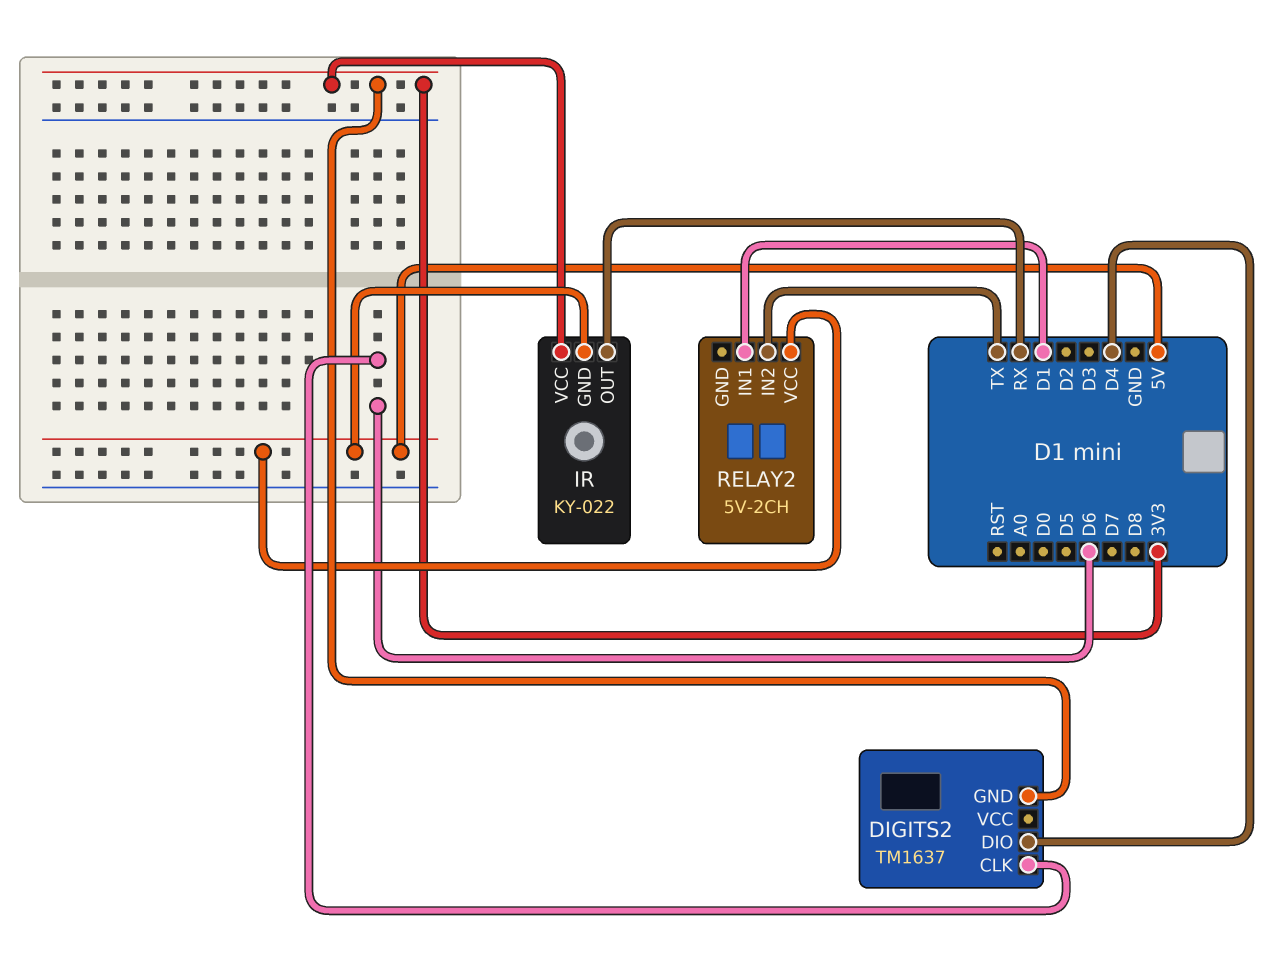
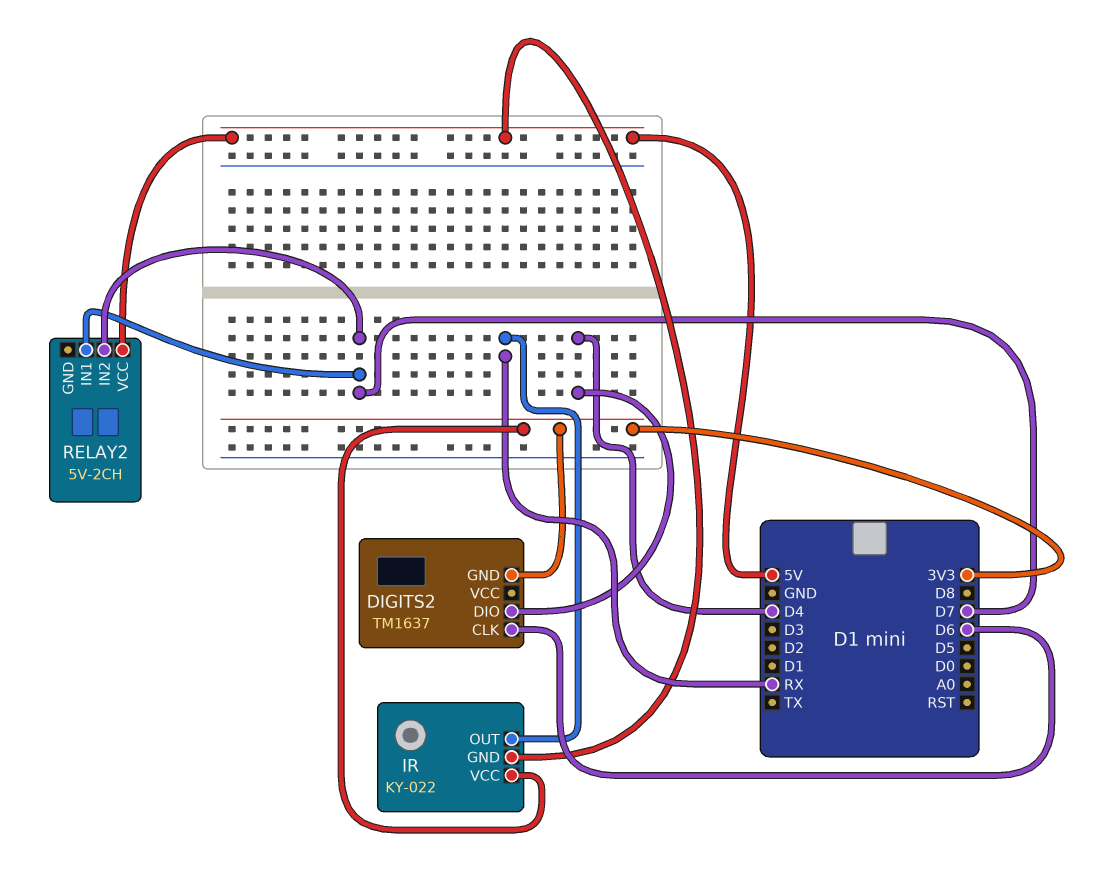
RELAY2 pin IN1: D1 -> D7
RELAY2 pin IN2: TX -> D7

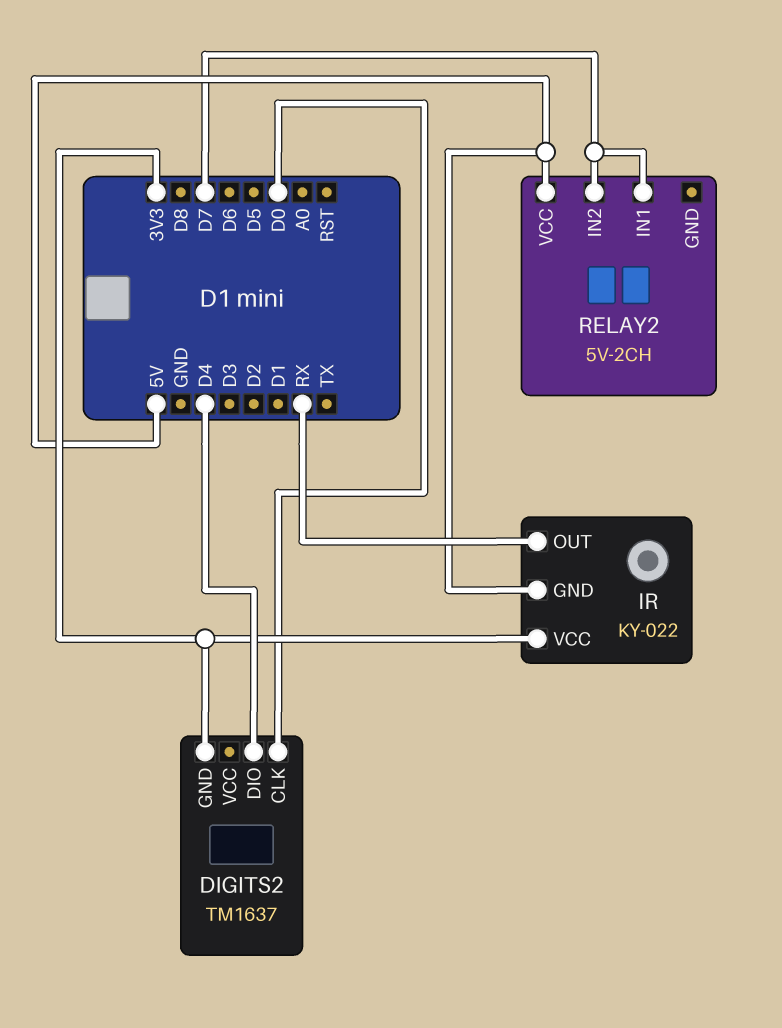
DIGITS2 pin CLK: D6 -> D0

